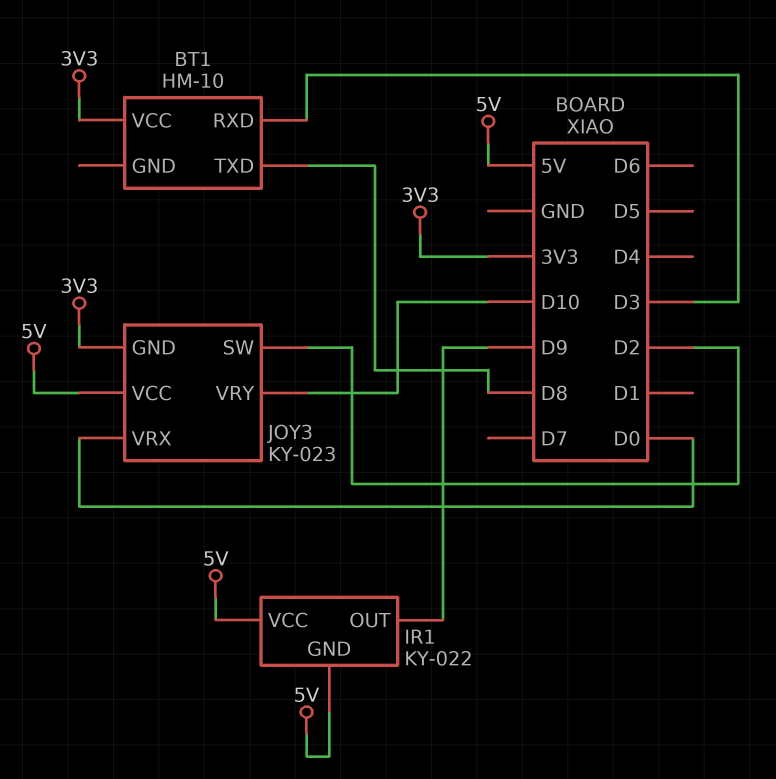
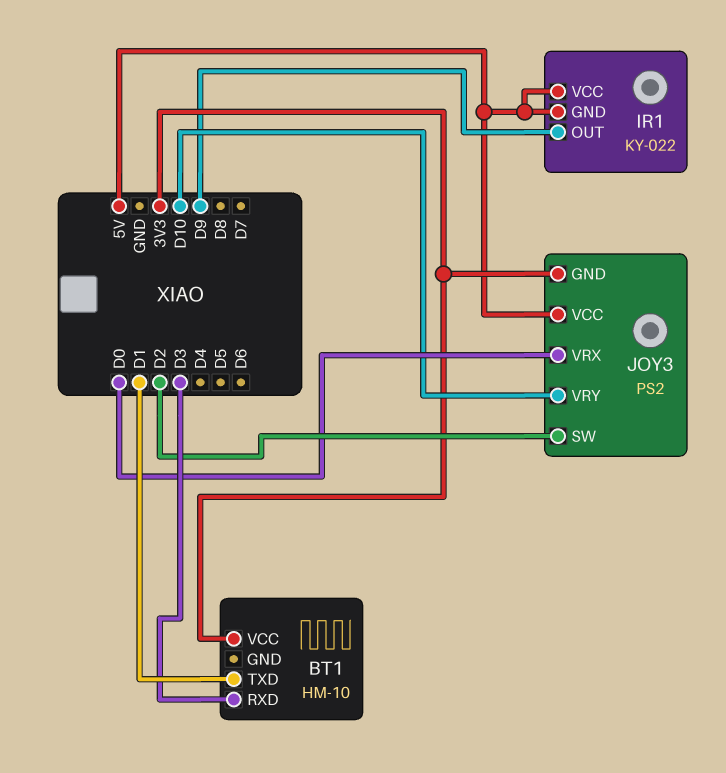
BT1 pin TXD: D8 -> D1
JOY3: KY-023 -> PS2

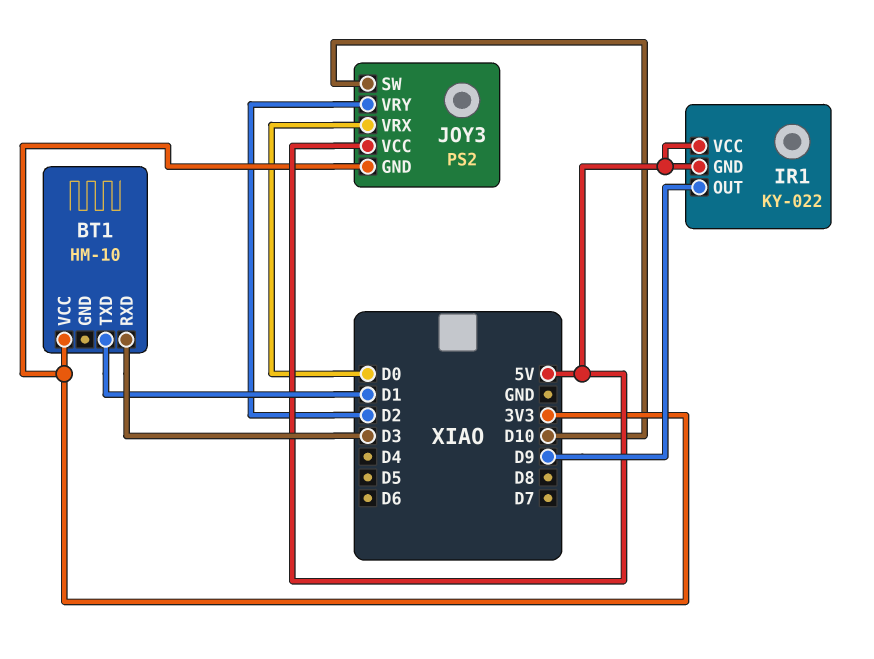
JOY3 pin SW: D2 -> D10
JOY3 pin VRY: D10 -> D2

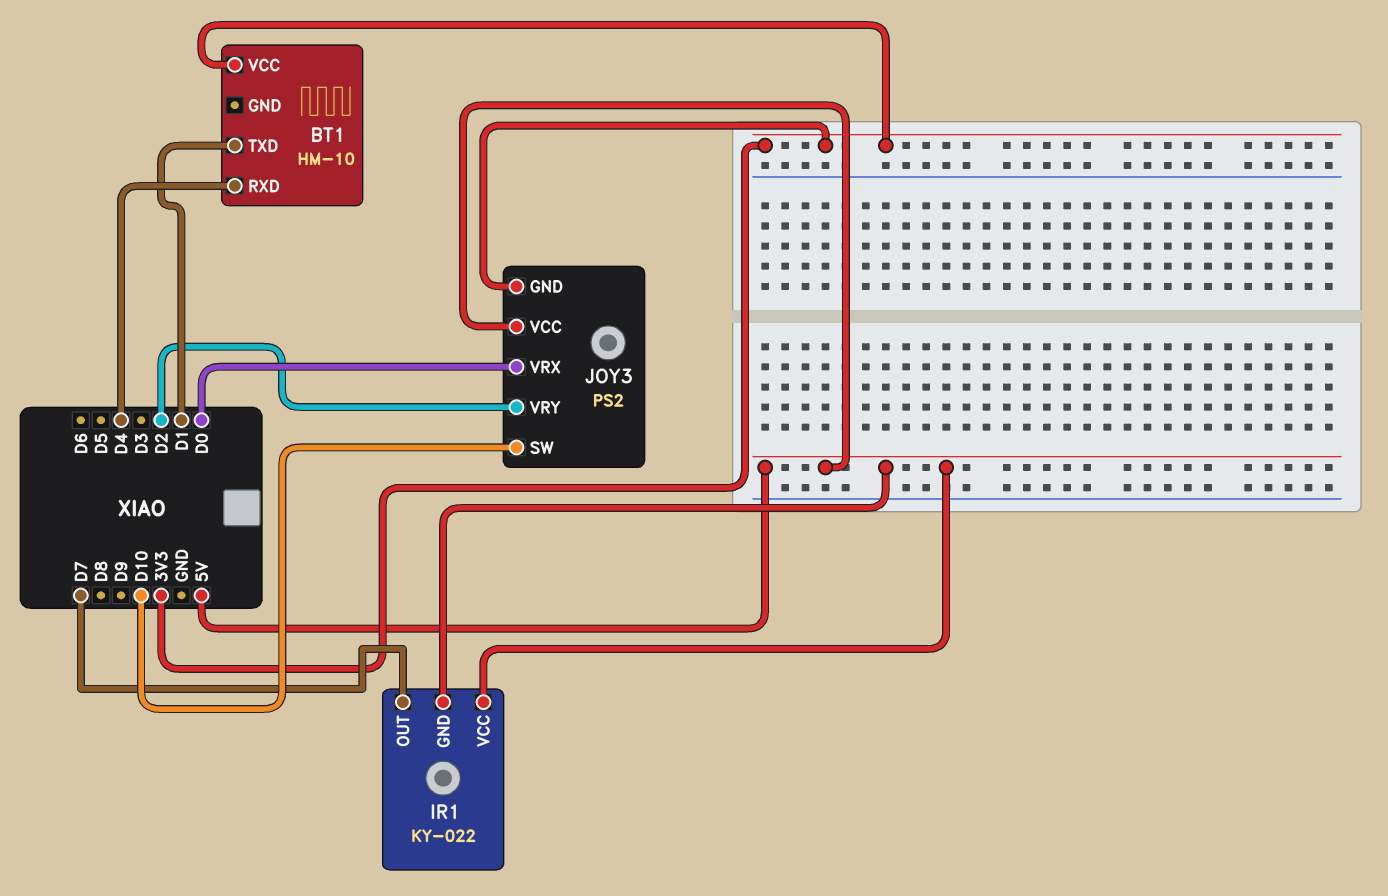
BT1 pin RXD: D3 -> D4
IR1 pin OUT: D9 -> D7

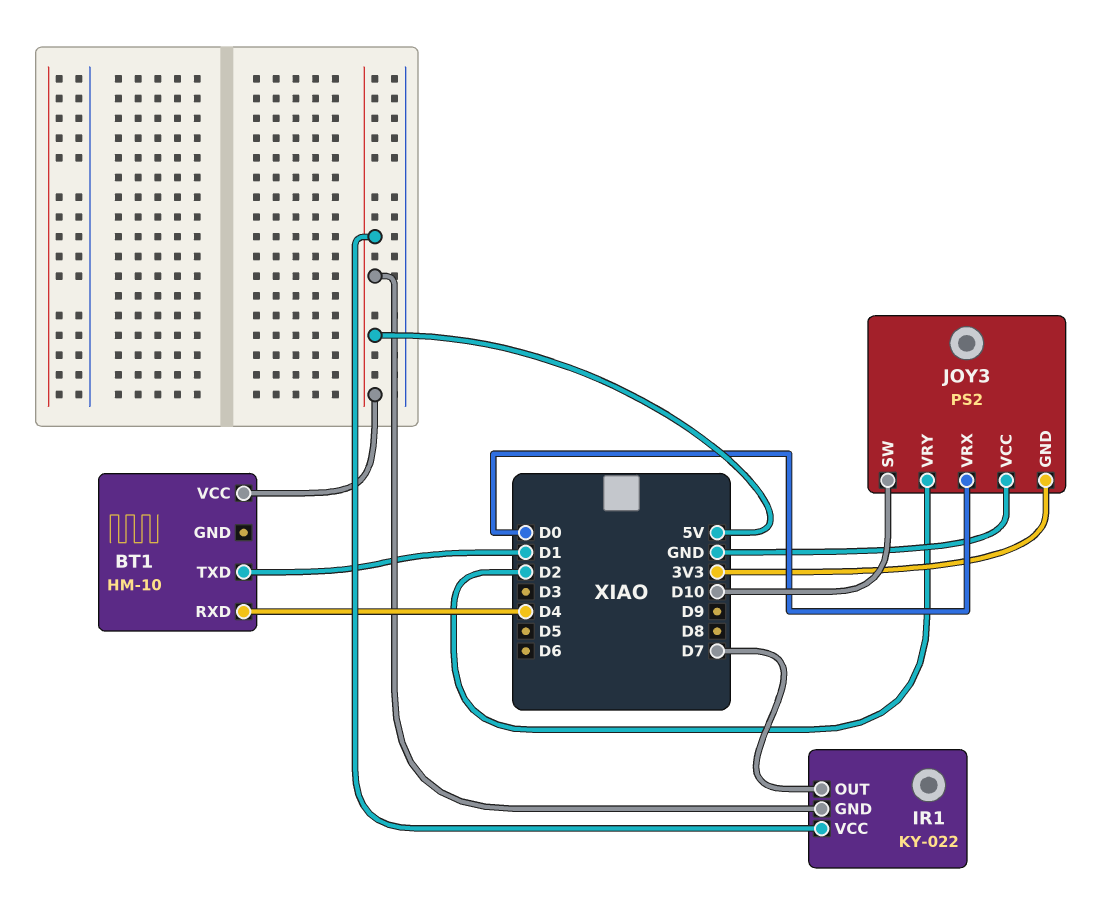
BT1 pin VCC: 3V3 -> 5V
JOY3 pin VCC: 5V -> GND

